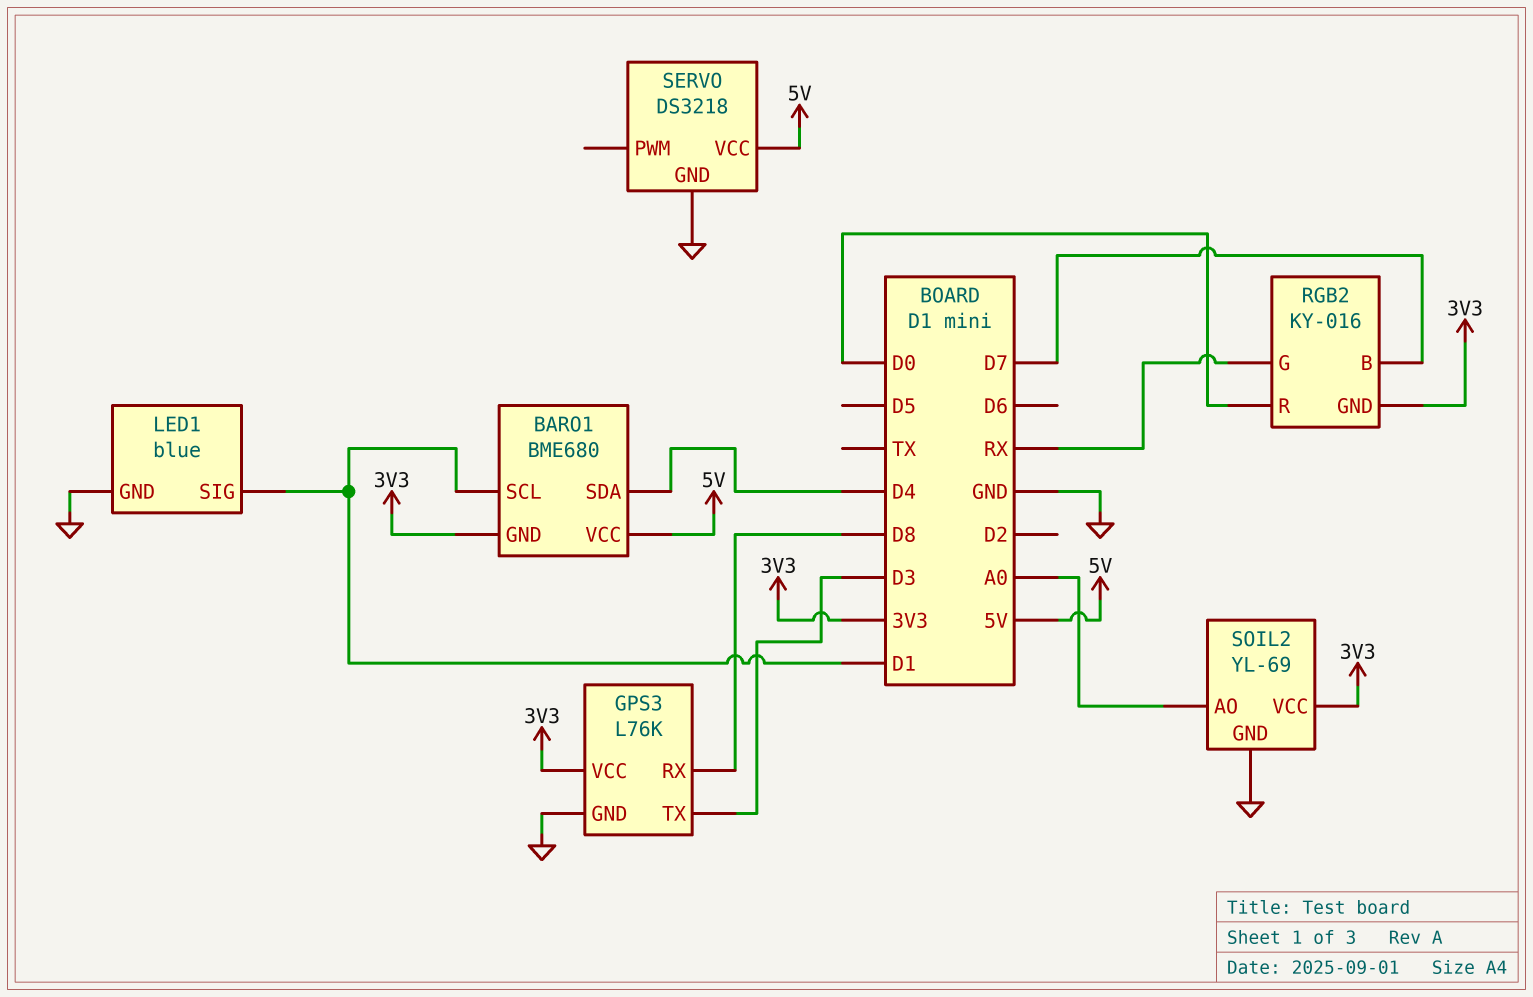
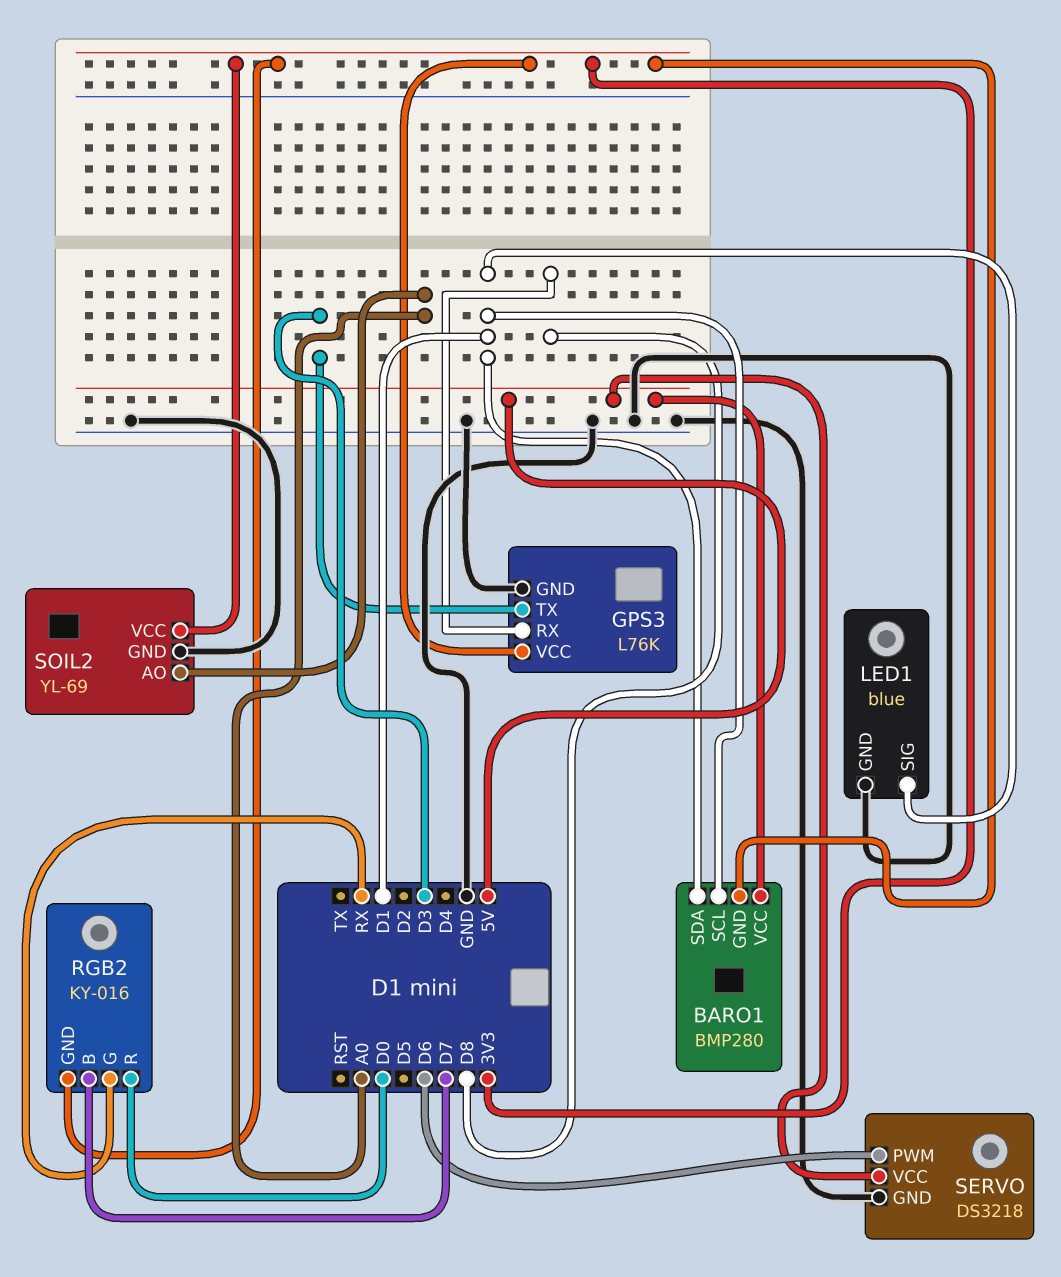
BARO1: BME680 -> BMP280
BARO1 pin SDA: D4 -> D1
SERVO pin PWM: none -> D6

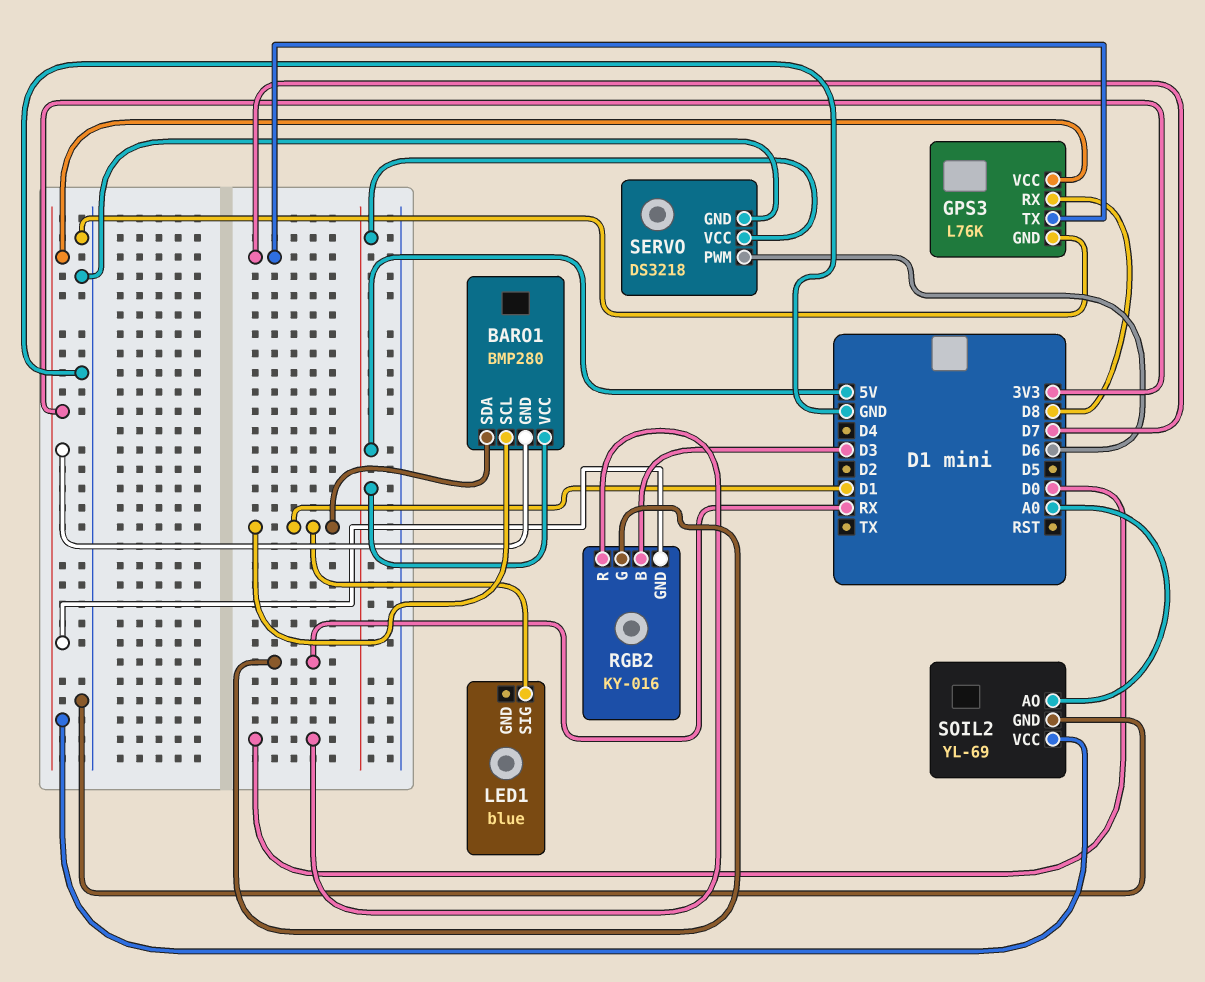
GPS3 pin TX: D3 -> D7
LED1 pin GND: GND -> none
RGB2 pin B: D7 -> D3

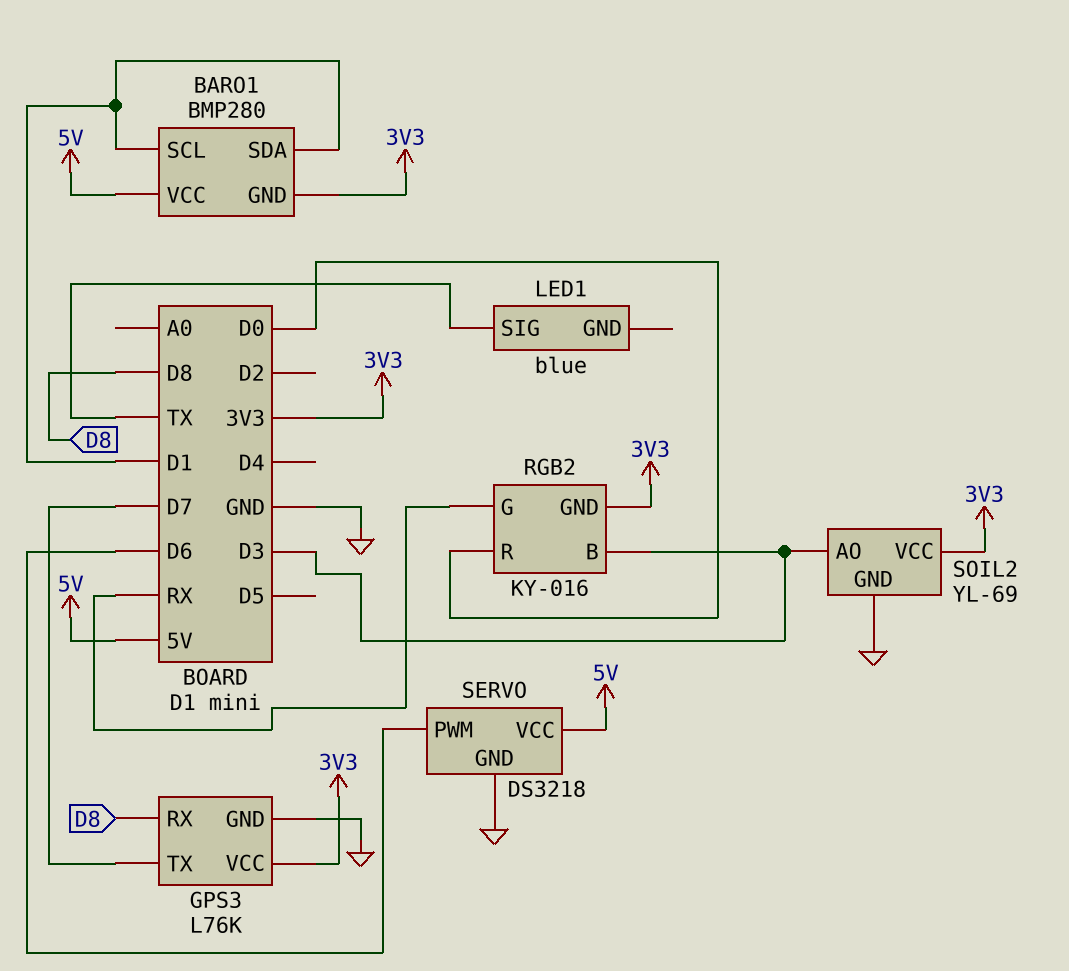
LED1 pin SIG: D1 -> TX
SOIL2 pin AO: A0 -> D3

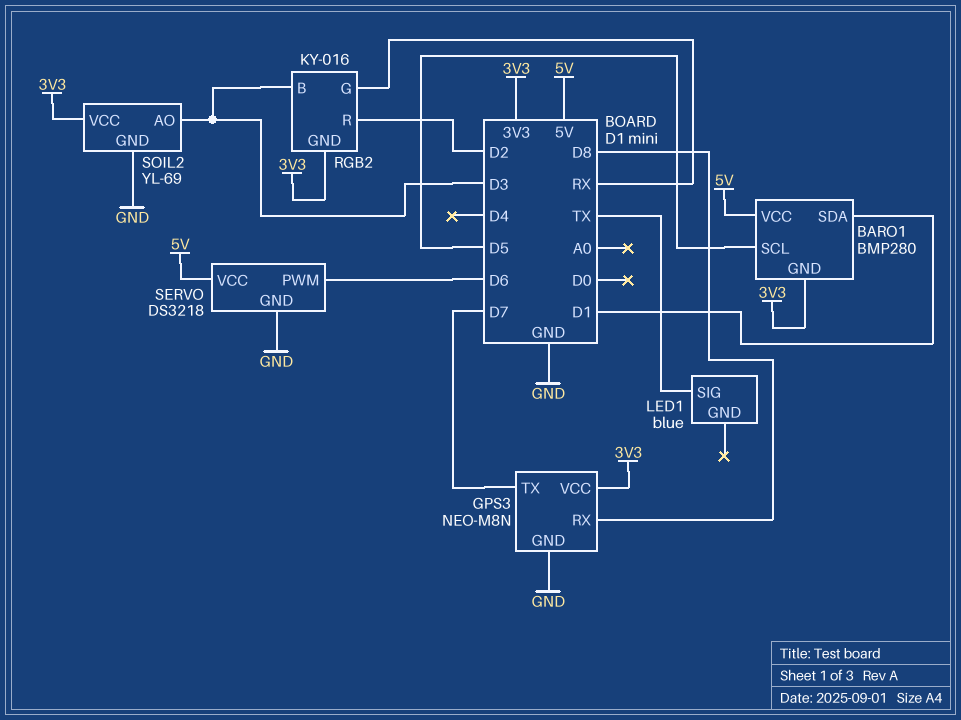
BARO1 pin SCL: D1 -> D5
GPS3: L76K -> NEO-M8N
RGB2 pin R: D0 -> D2

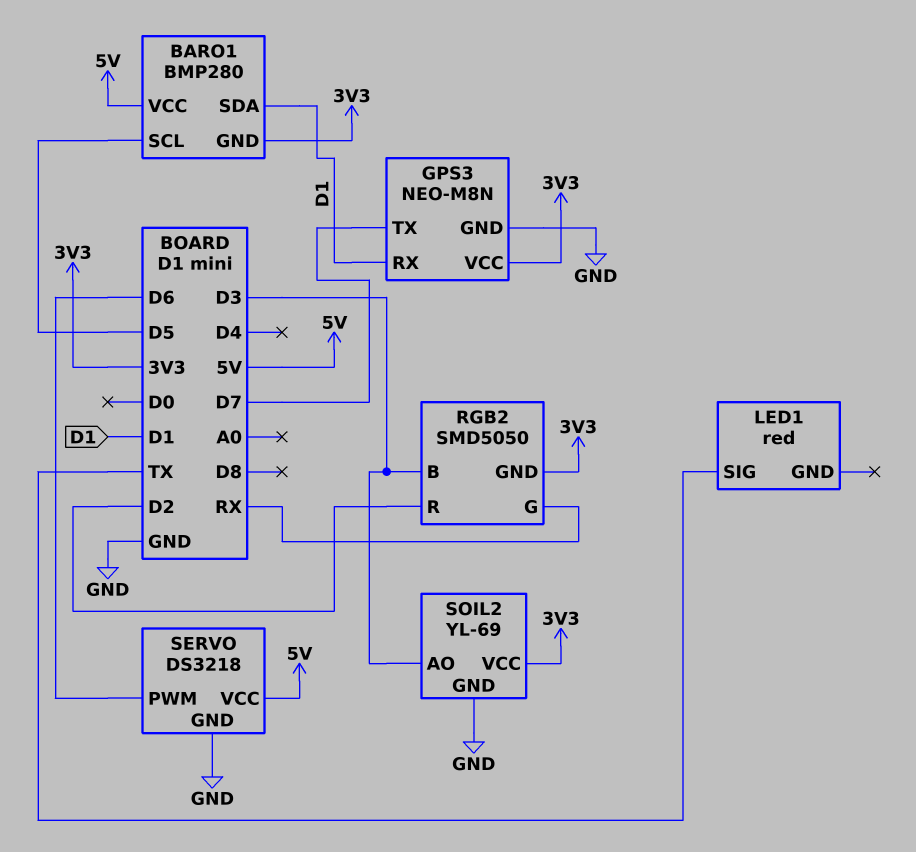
GPS3 pin RX: D8 -> D1
LED1: blue -> red
RGB2: KY-016 -> SMD5050

